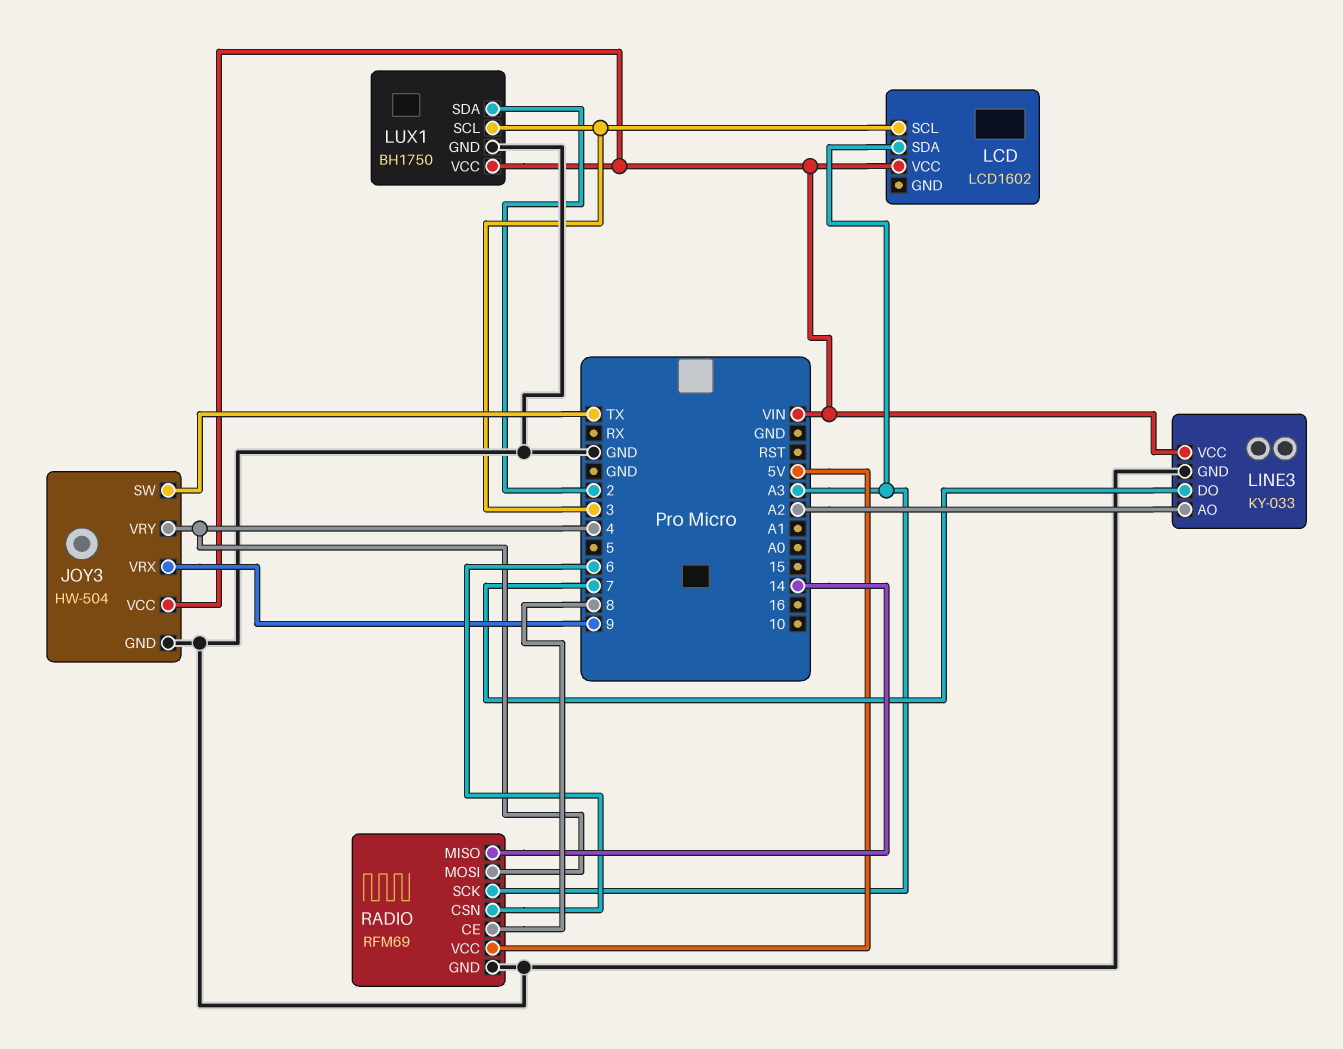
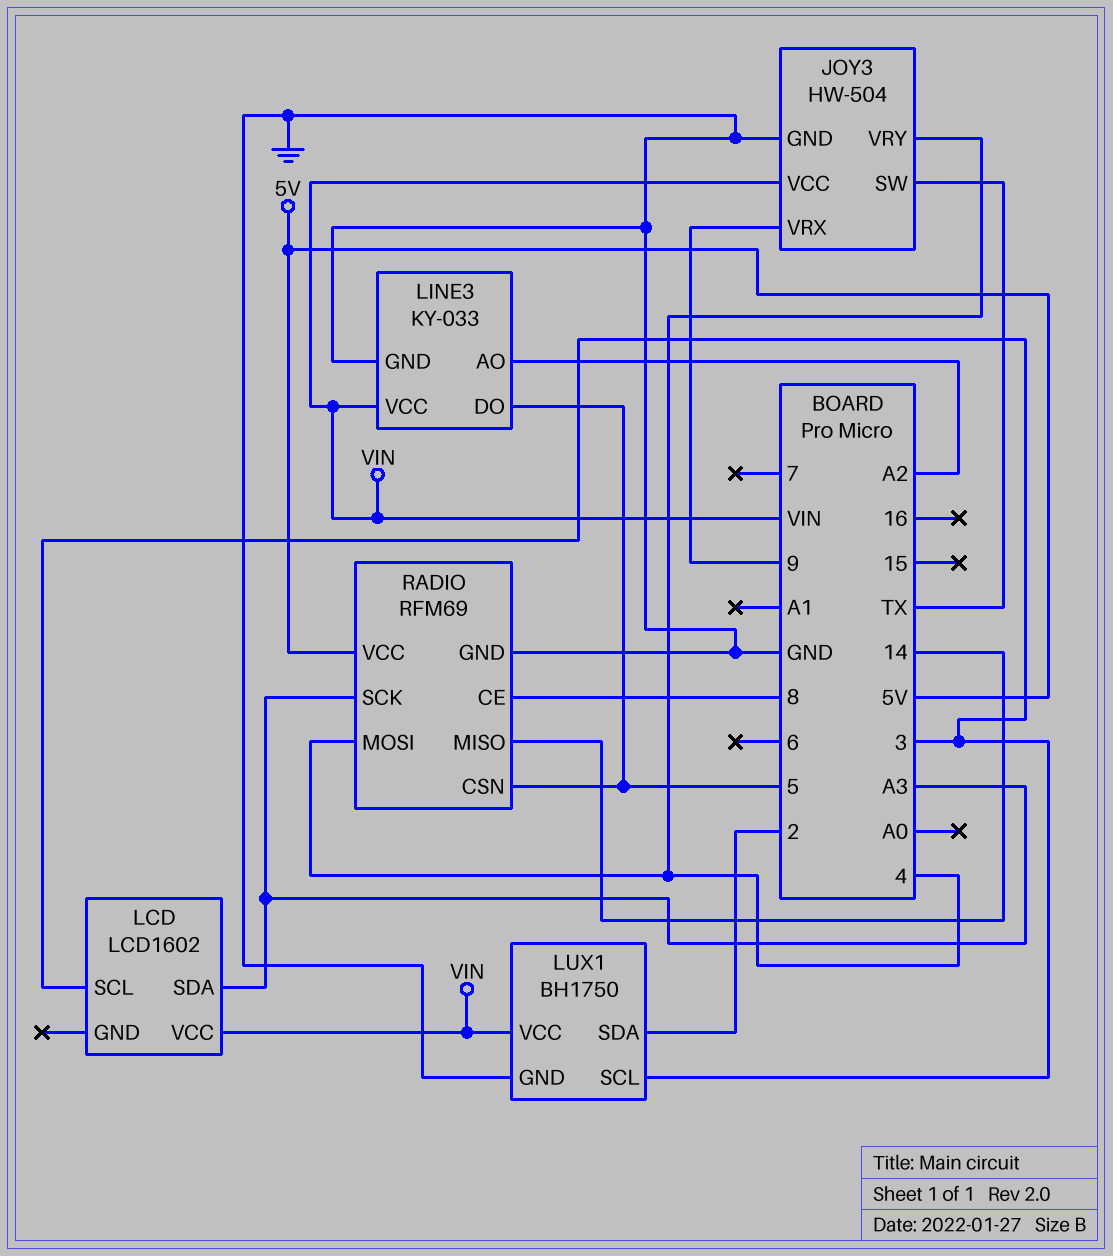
LINE3 pin DO: 7 -> 5
RADIO pin CSN: 6 -> 5

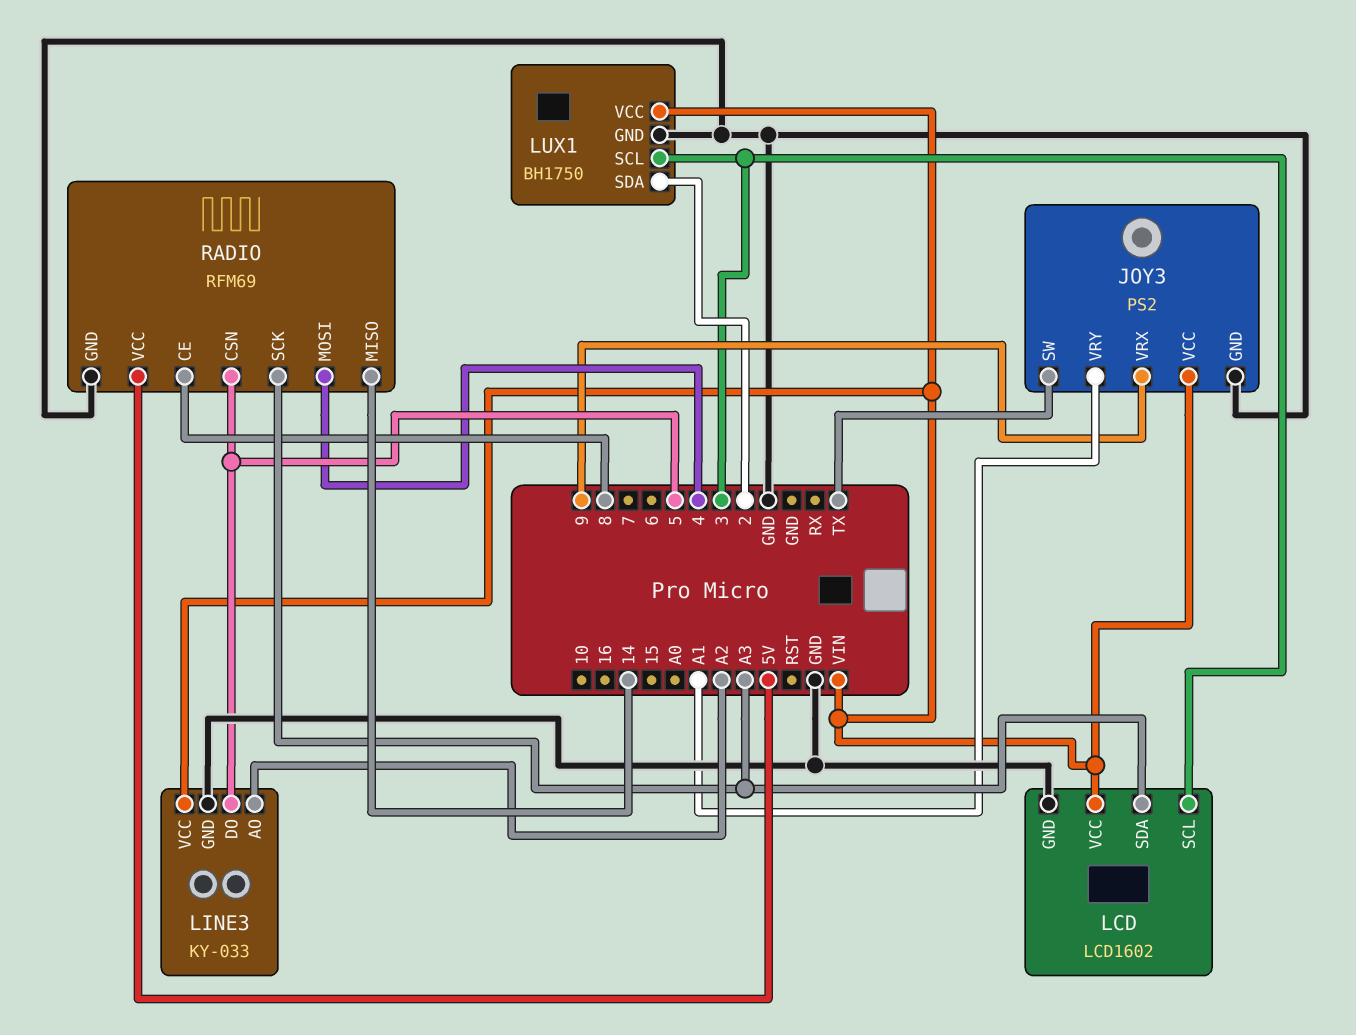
JOY3: HW-504 -> PS2
JOY3 pin VRY: 4 -> A1
LCD pin GND: none -> GND

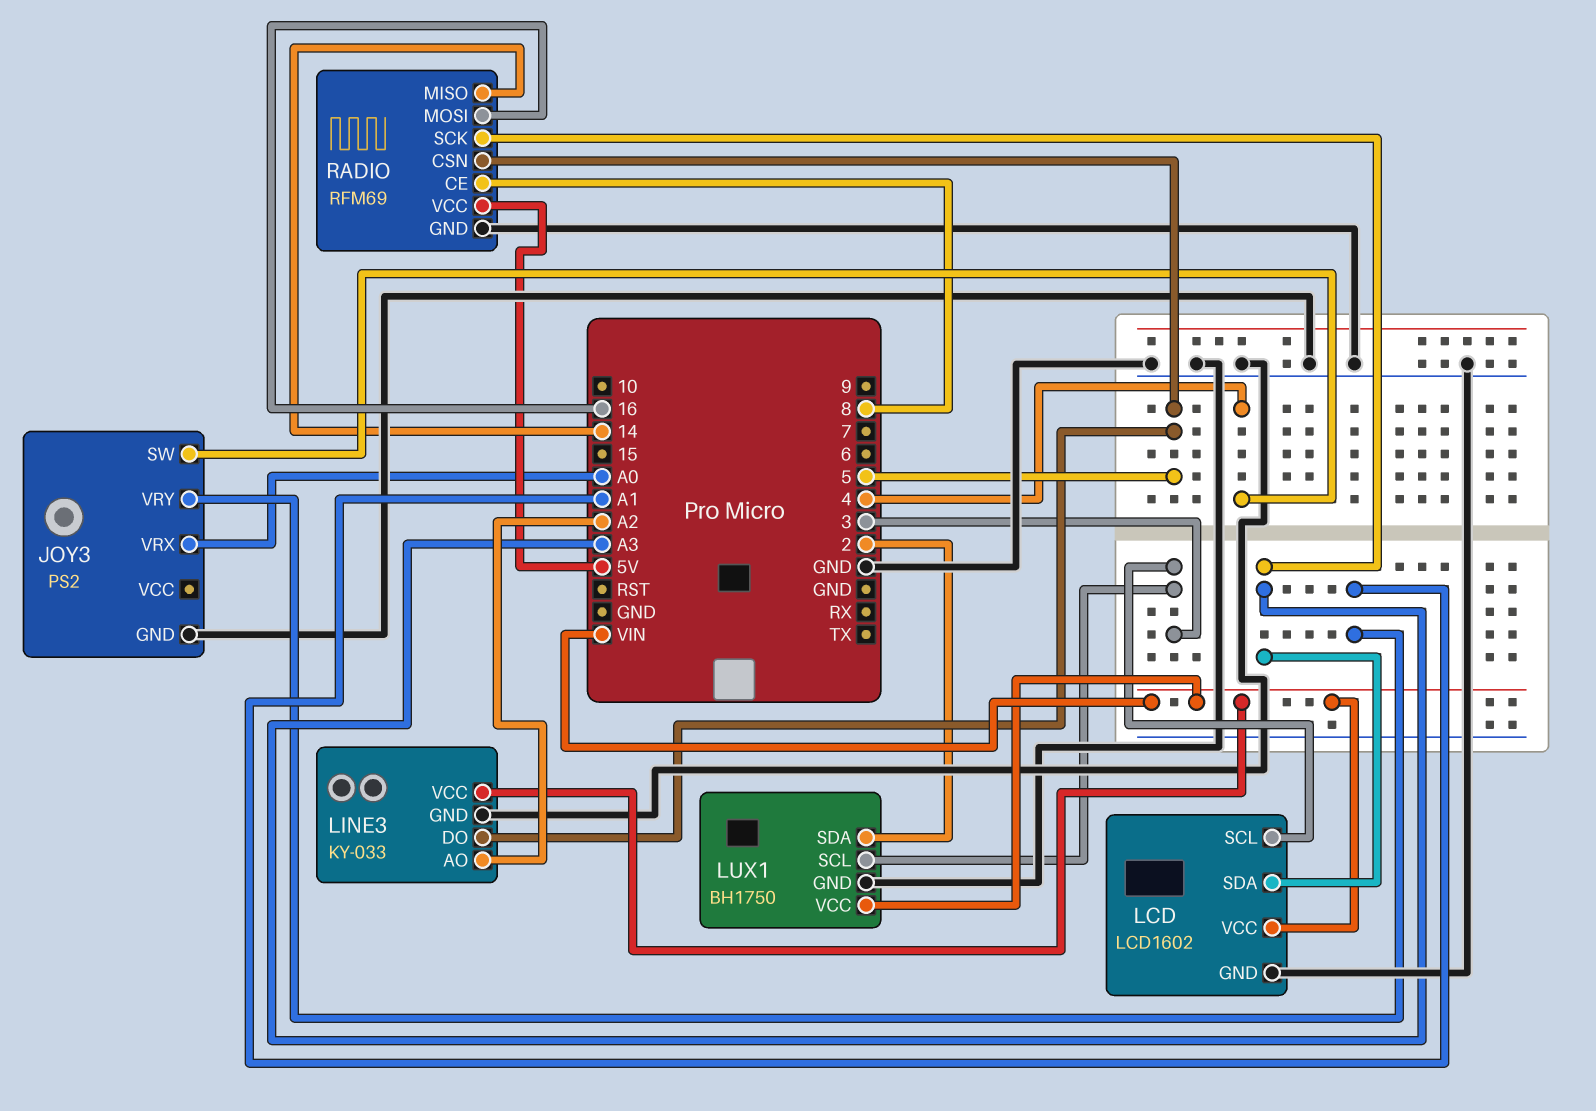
JOY3 pin SW: TX -> 4
JOY3 pin VCC: VIN -> none
JOY3 pin VRX: 9 -> A0
RADIO pin MOSI: 4 -> 16

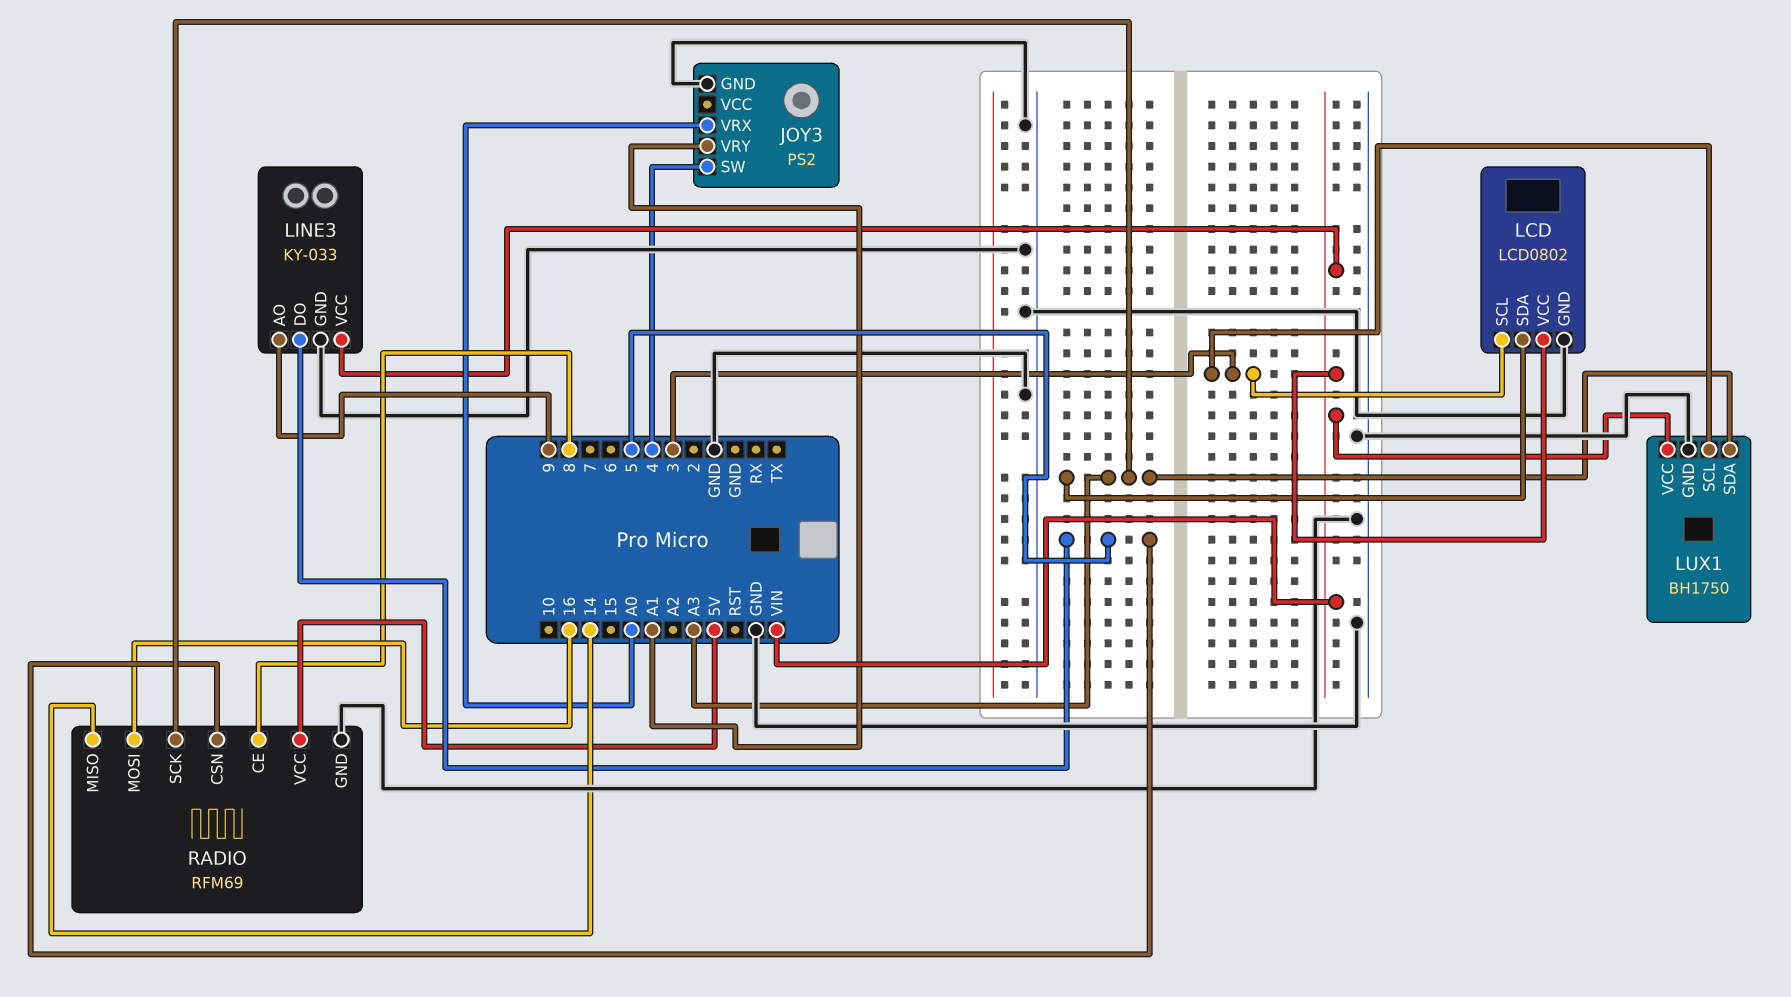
LCD: LCD1602 -> LCD0802
LINE3 pin AO: A2 -> 9
LUX1 pin SDA: 2 -> A3

